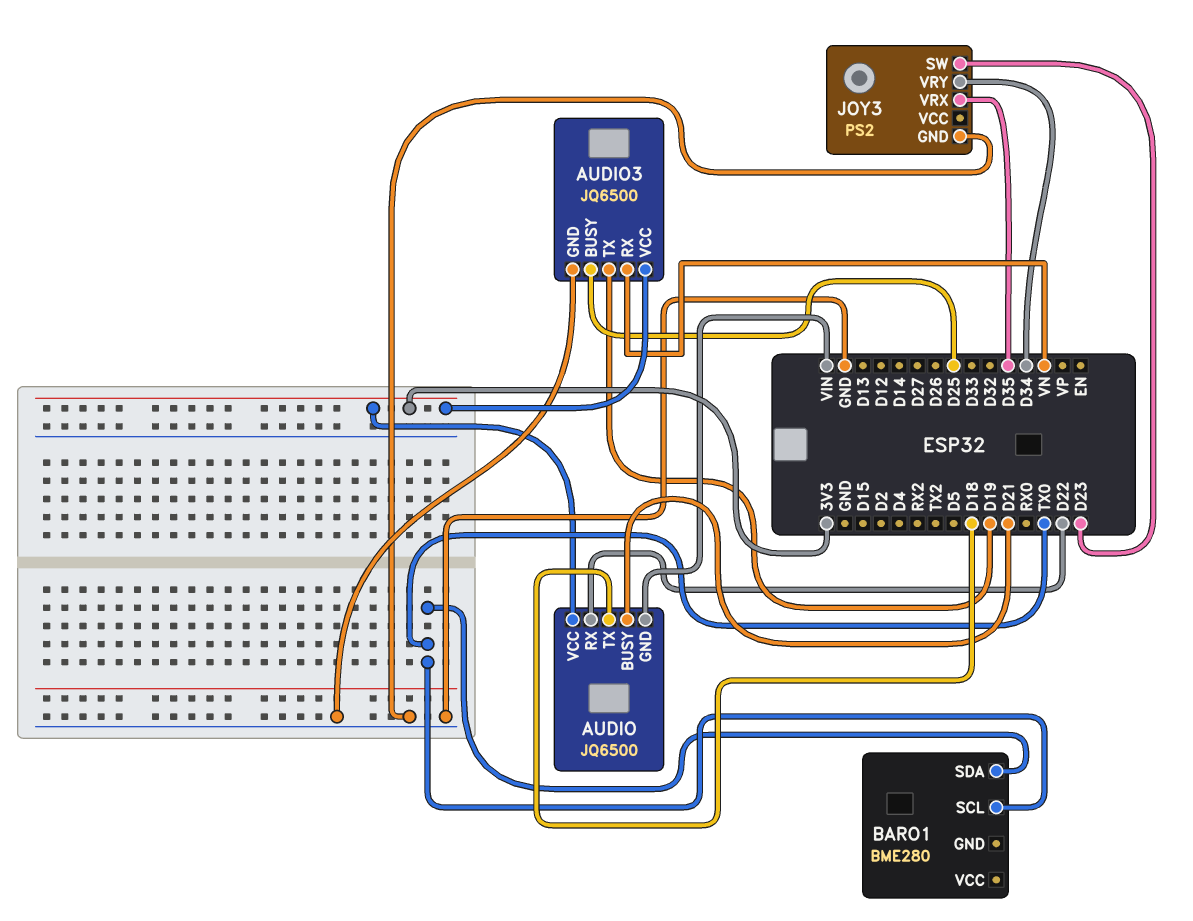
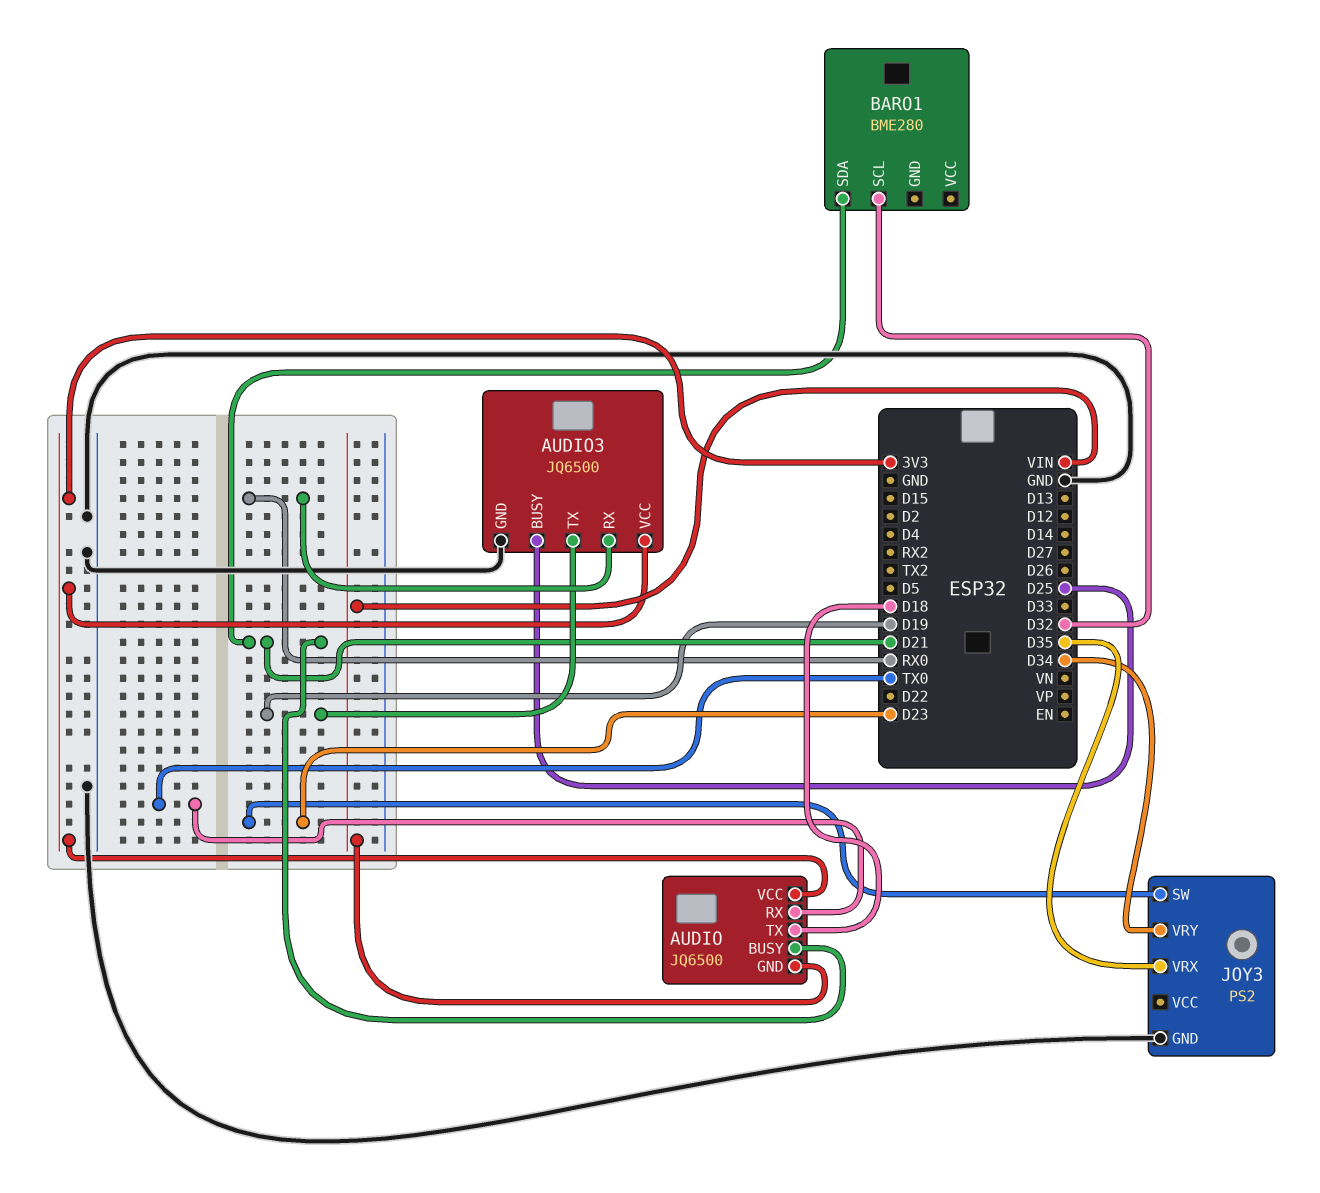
AUDIO pin RX: D22 -> TX0
AUDIO3 pin RX: VN -> RX0
BARO1 pin SCL: TX0 -> D32
BARO1 pin SDA: TX0 -> D21

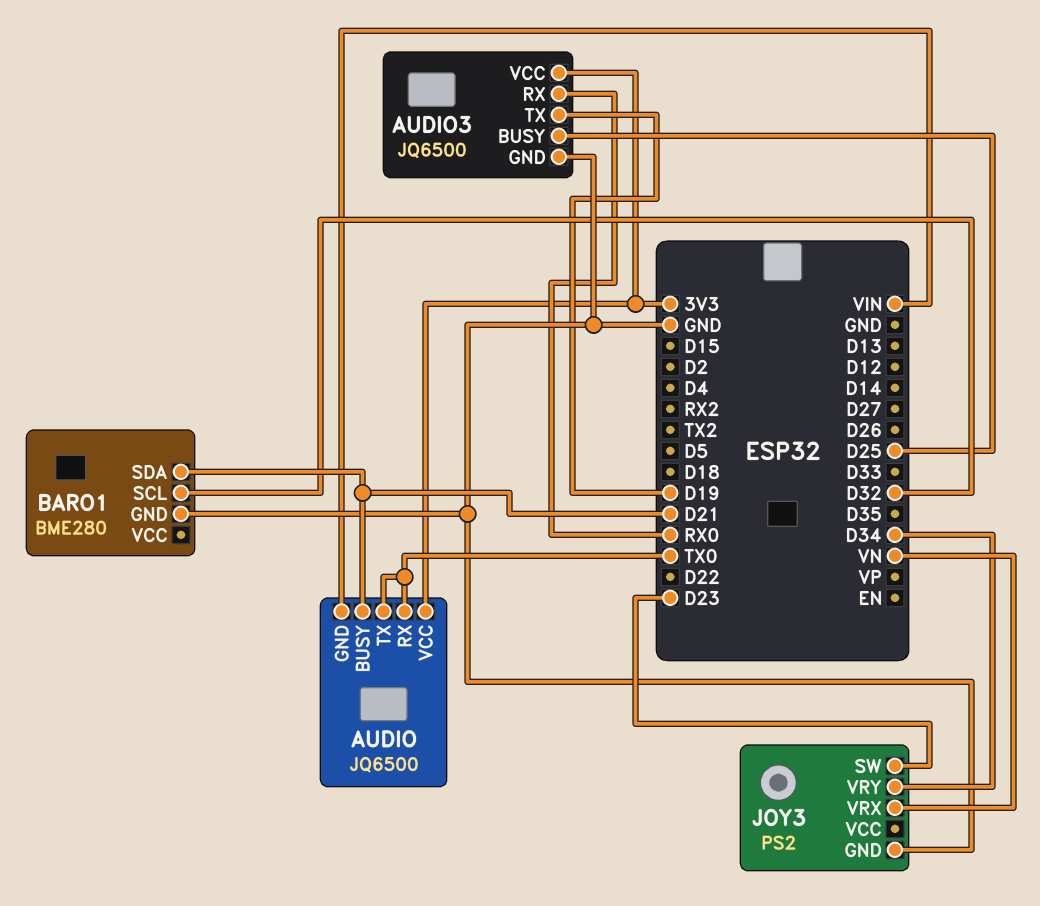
AUDIO pin TX: D18 -> TX0
BARO1 pin GND: none -> GND
JOY3 pin VRX: D35 -> VN

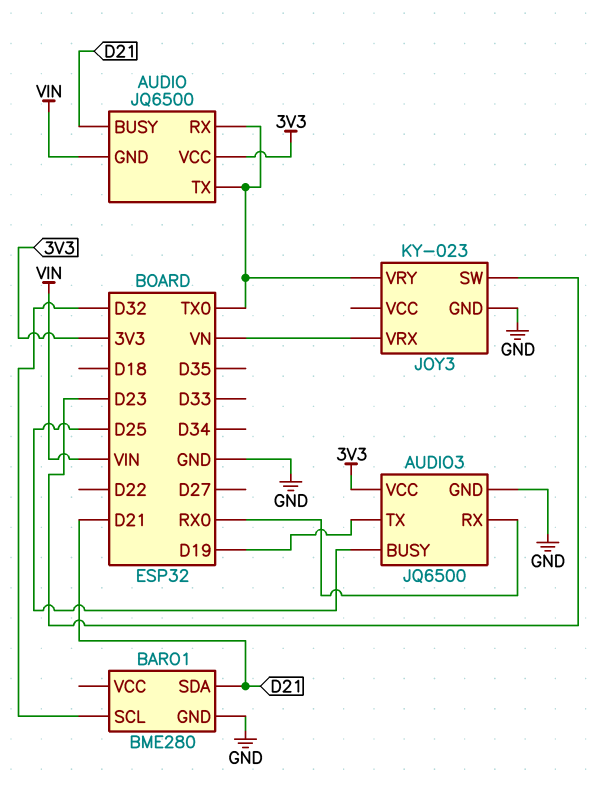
JOY3: PS2 -> KY-023
JOY3 pin VRY: D34 -> TX0

